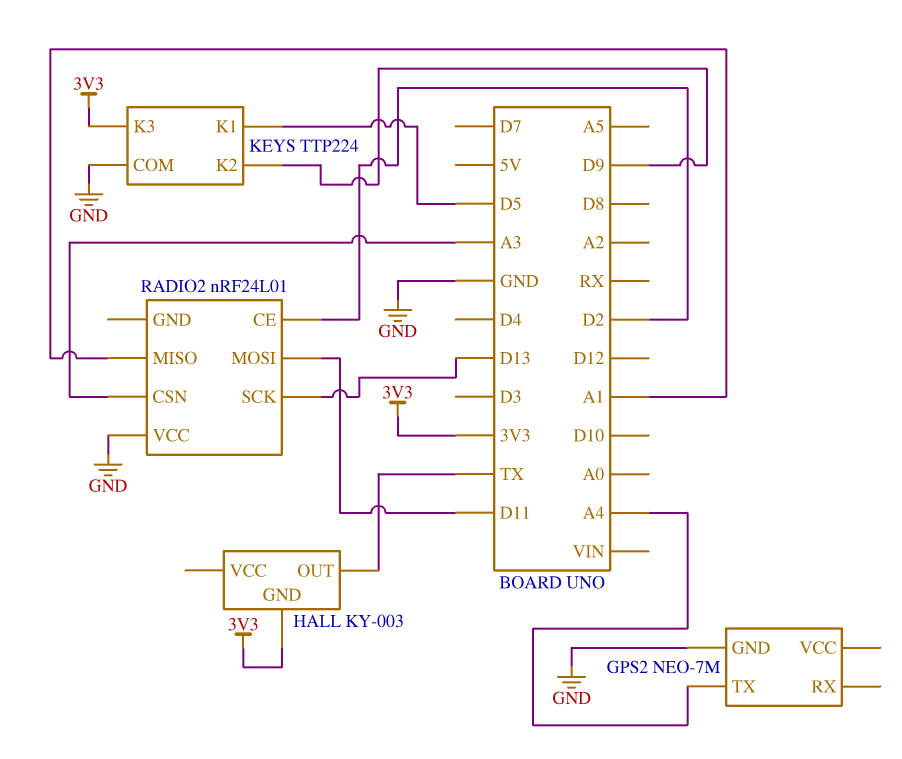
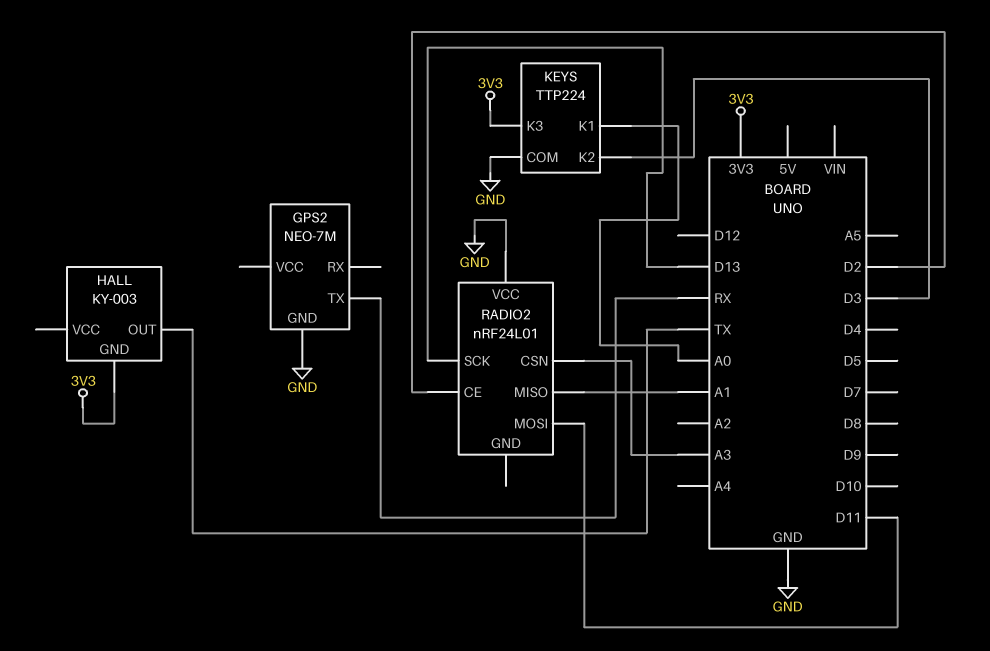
GPS2 pin TX: A4 -> RX
KEYS pin K1: D5 -> A0
KEYS pin K2: D9 -> D3

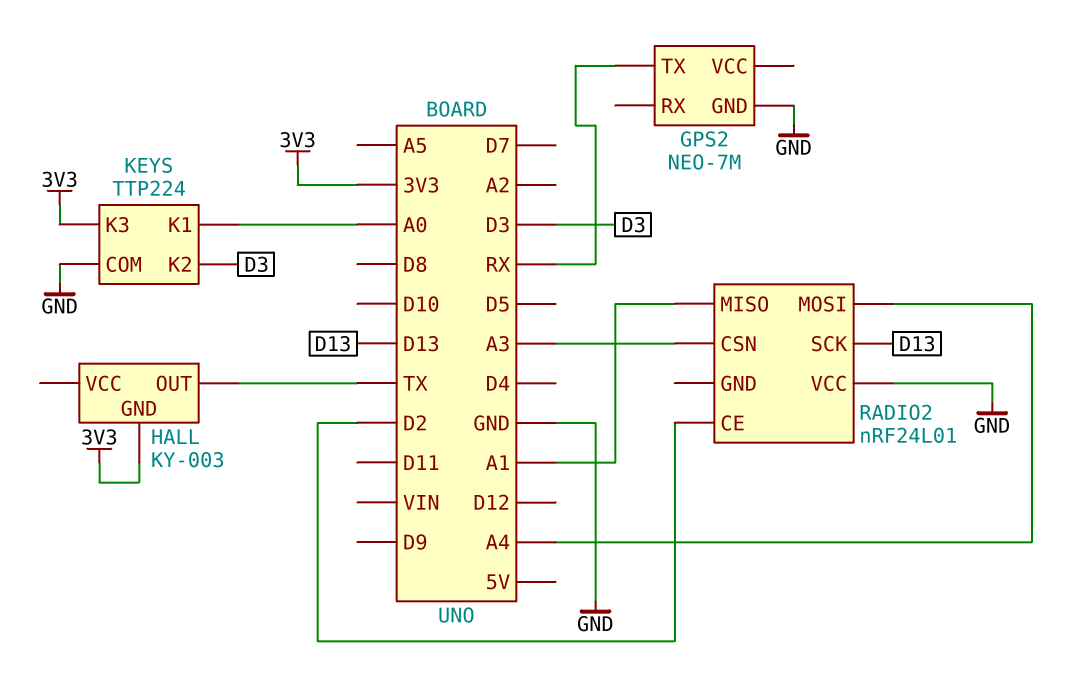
RADIO2 pin MOSI: D11 -> A4

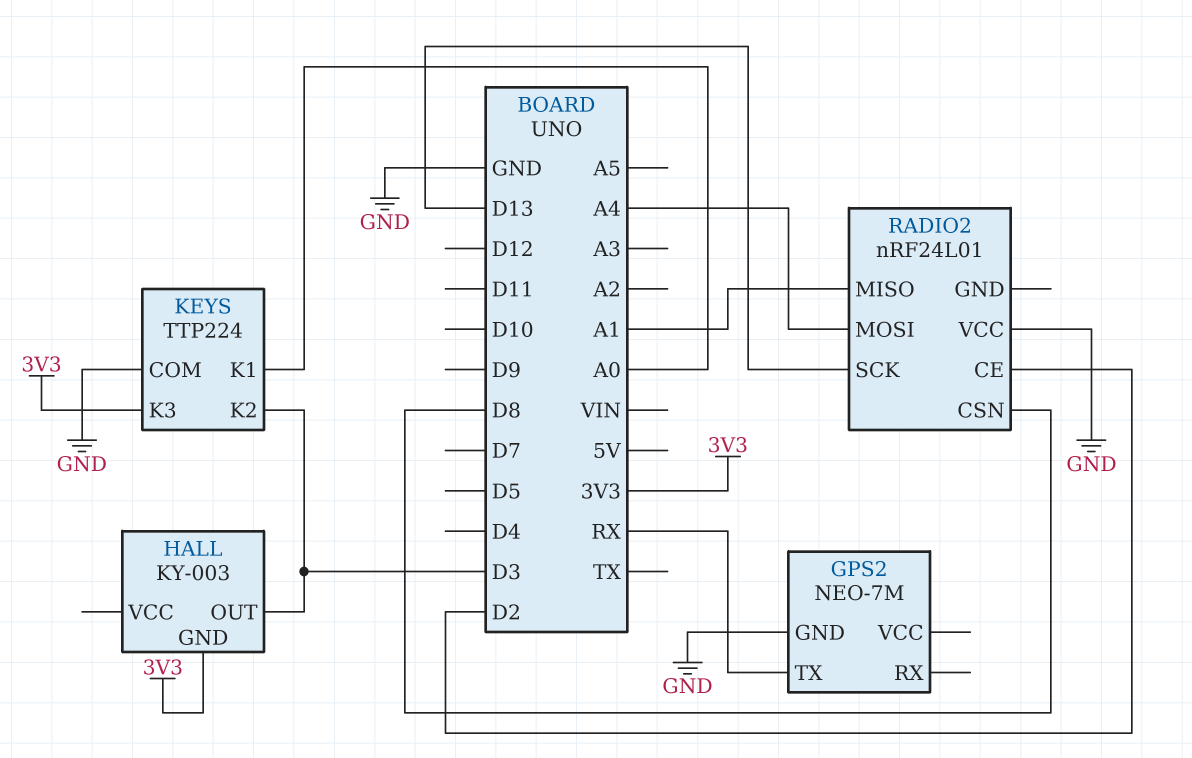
HALL pin OUT: TX -> D3
RADIO2 pin CSN: A3 -> D8

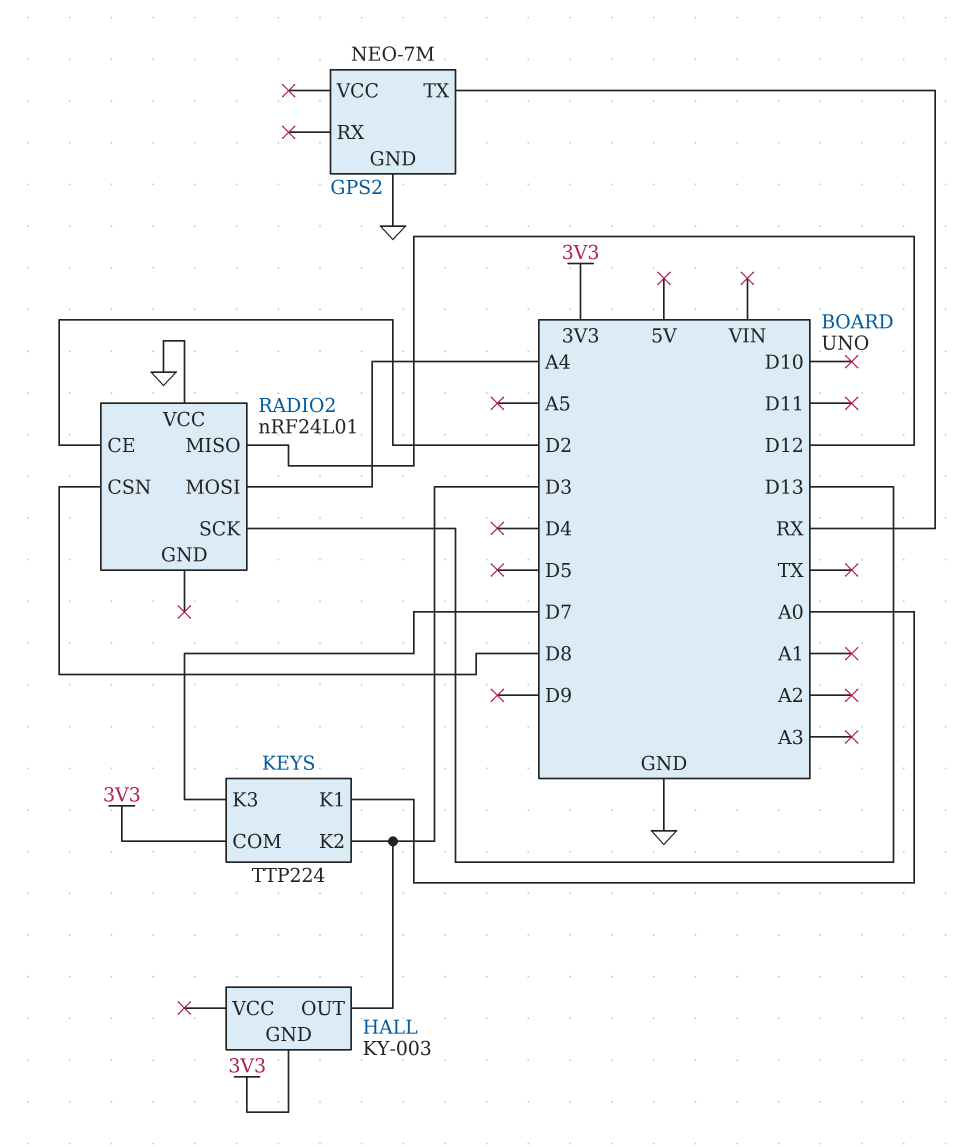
KEYS pin COM: GND -> 3V3
KEYS pin K3: 3V3 -> D7
RADIO2 pin MISO: A1 -> D12

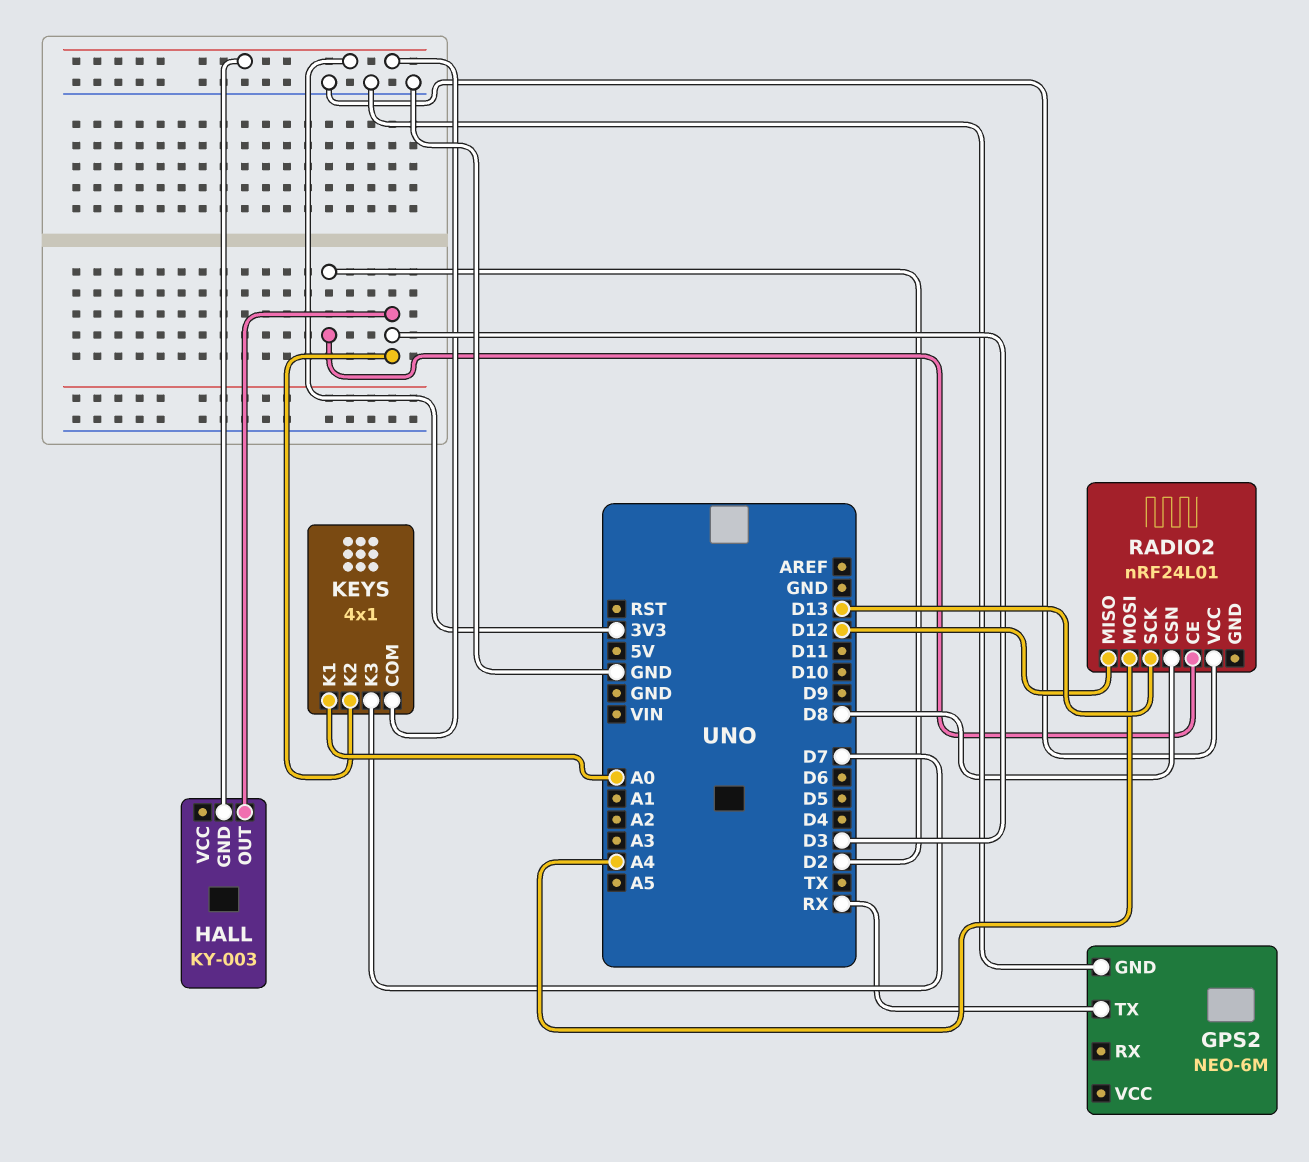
GPS2: NEO-7M -> NEO-6M
KEYS: TTP224 -> 4x1

